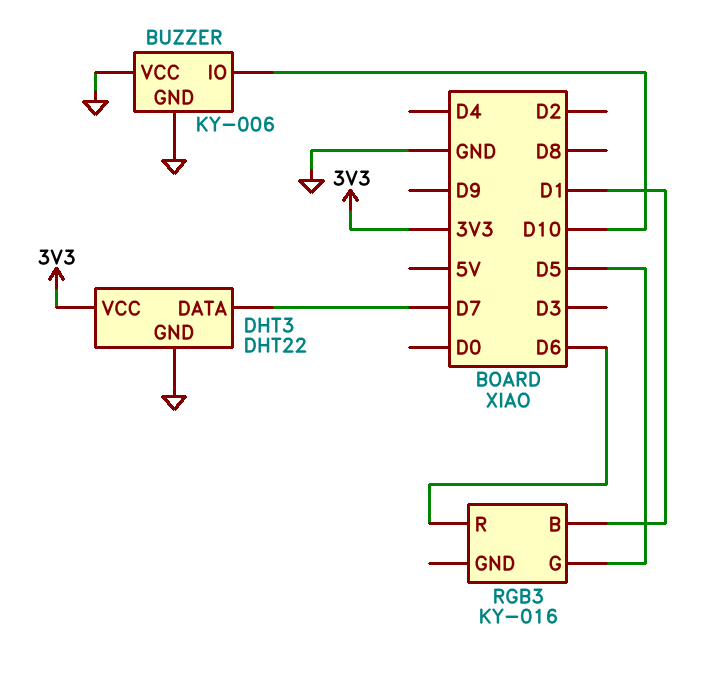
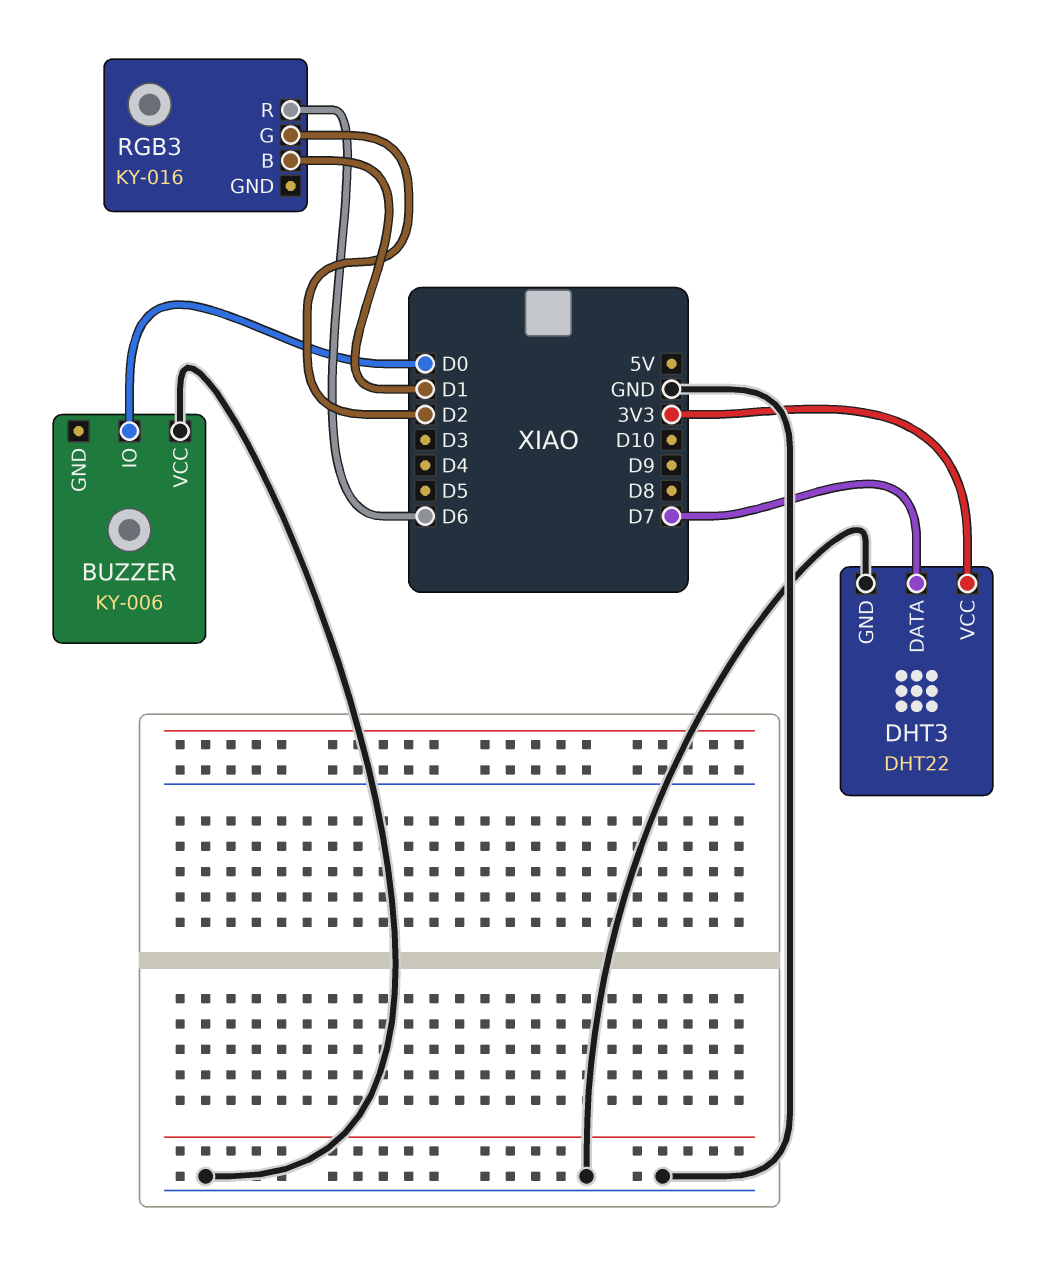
BUZZER pin GND: GND -> none
BUZZER pin IO: D10 -> D0
RGB3 pin G: D5 -> D2

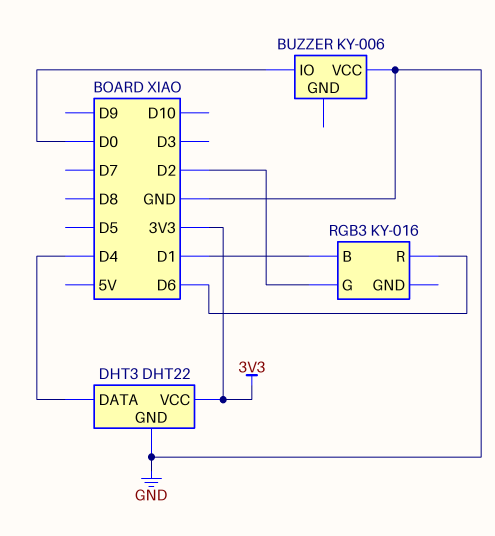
DHT3 pin DATA: D7 -> D4

